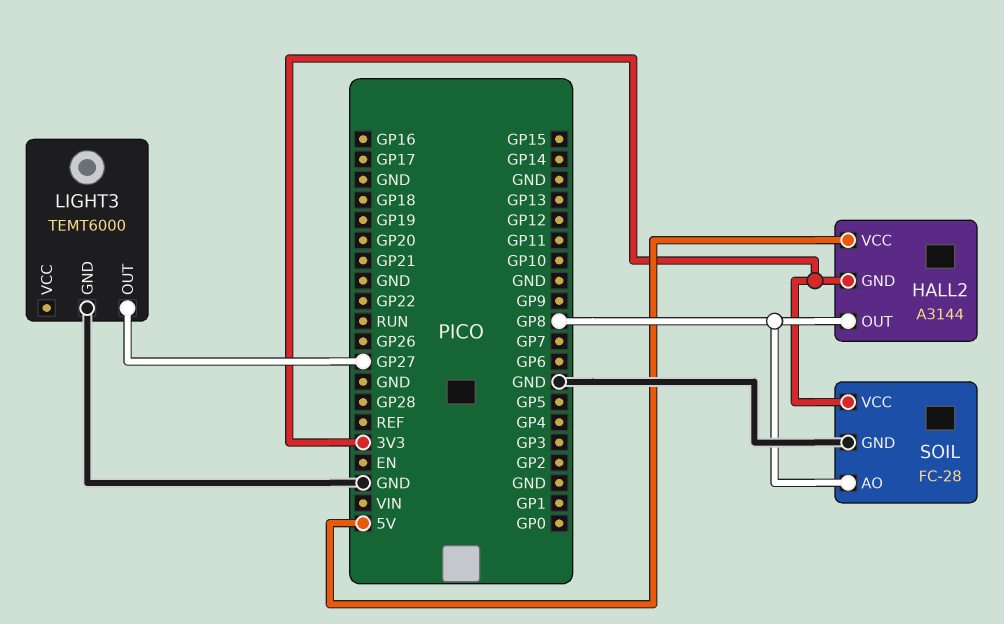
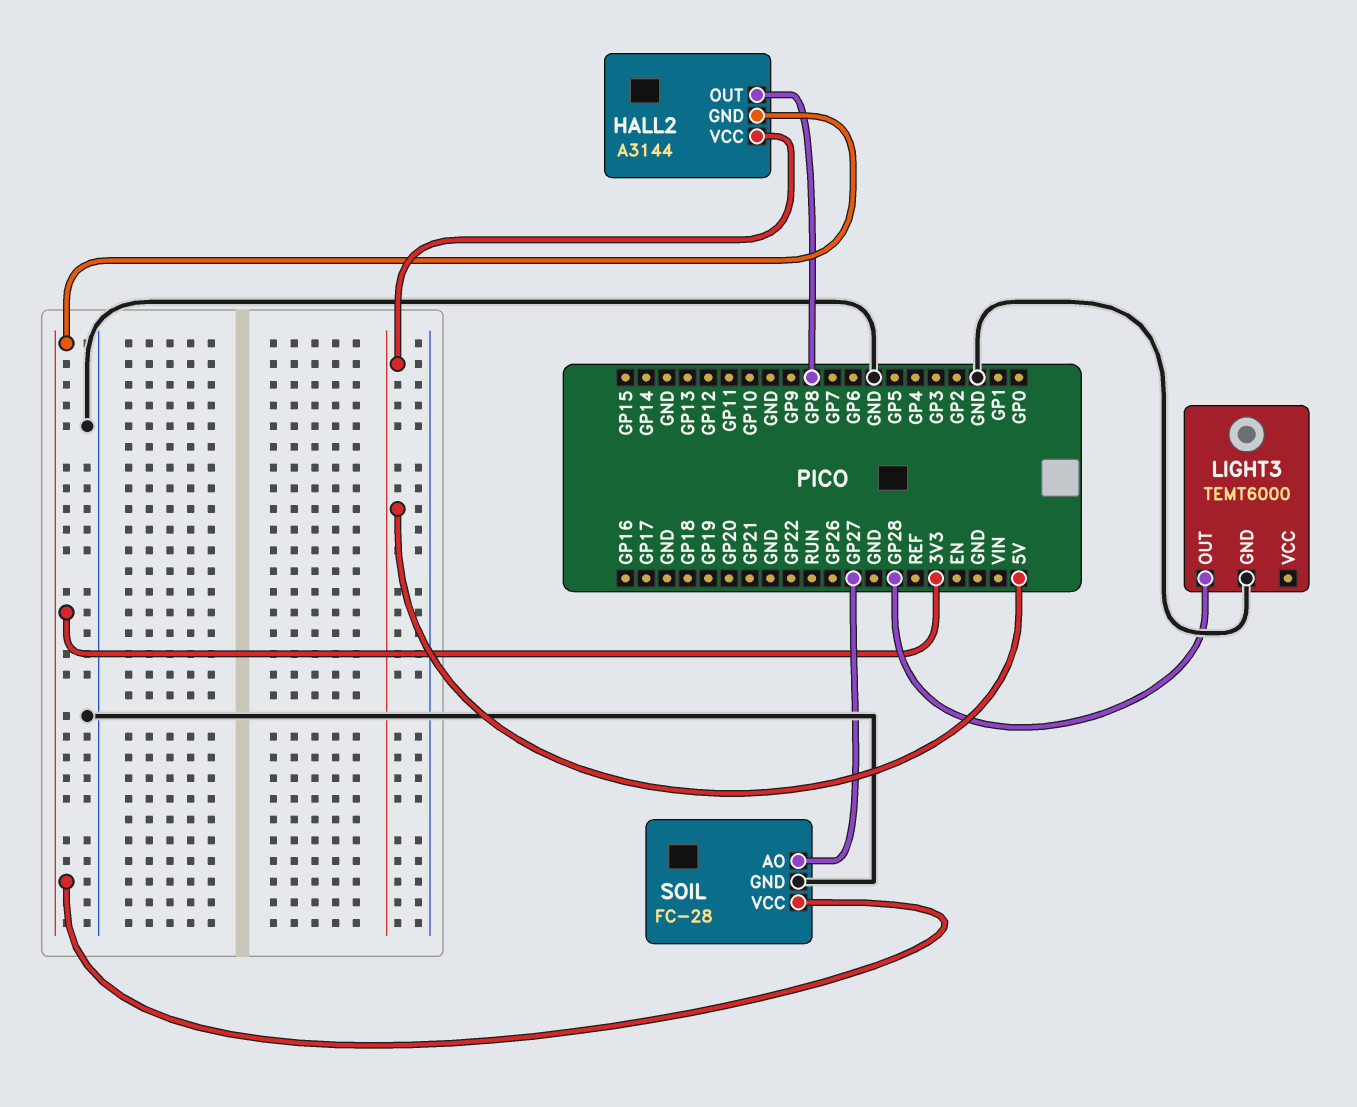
LIGHT3 pin OUT: GP27 -> GP28
SOIL pin AO: GP8 -> GP27

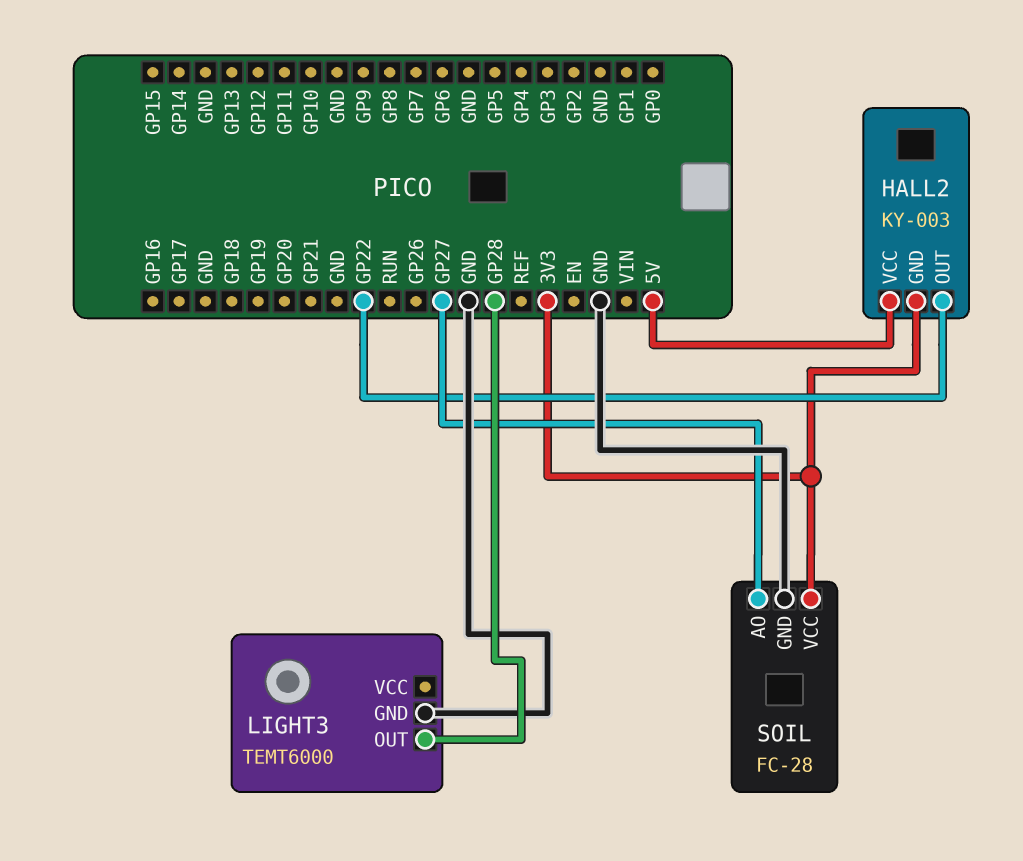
HALL2: A3144 -> KY-003
HALL2 pin OUT: GP8 -> GP22

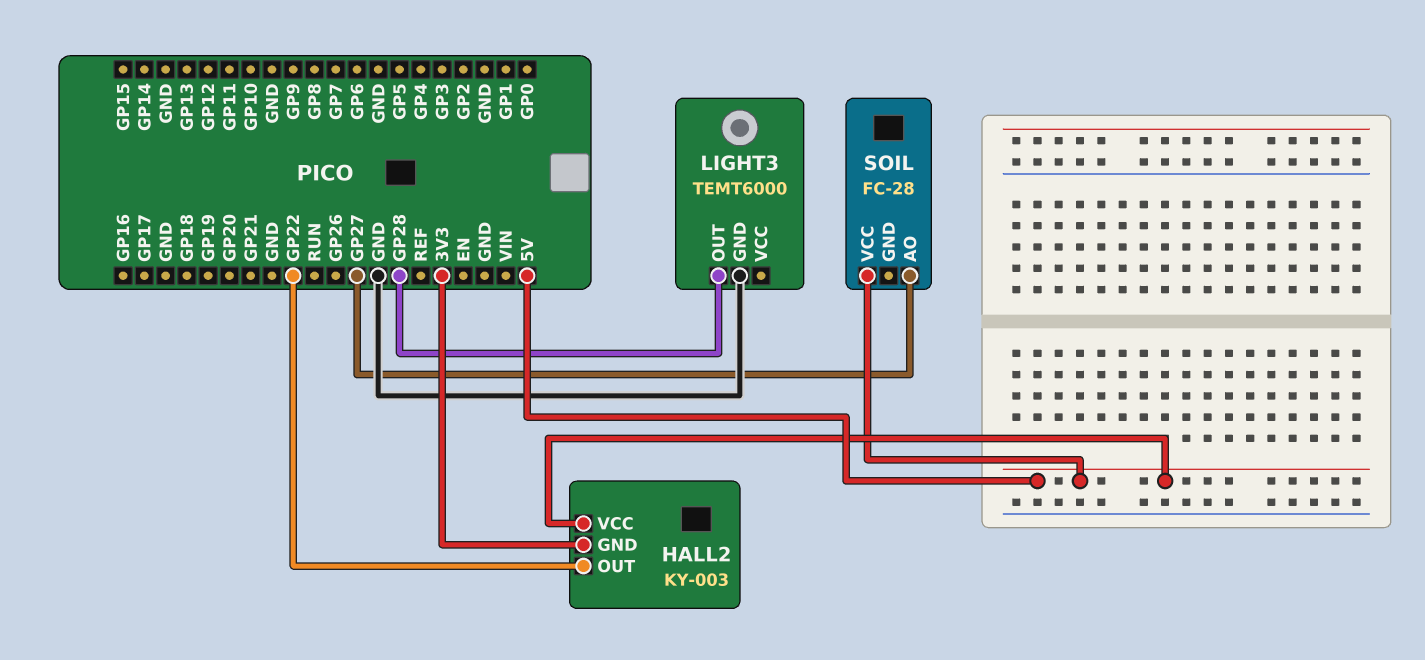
SOIL pin GND: GND -> none
SOIL pin VCC: 3V3 -> 5V

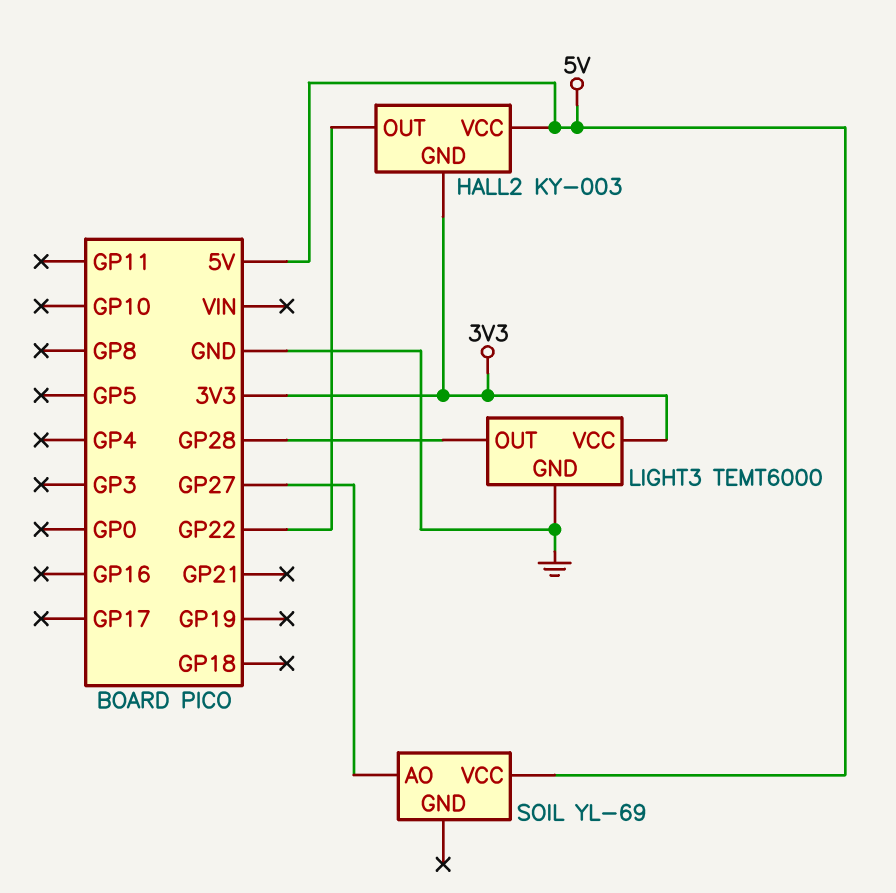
LIGHT3 pin VCC: none -> 3V3
SOIL: FC-28 -> YL-69

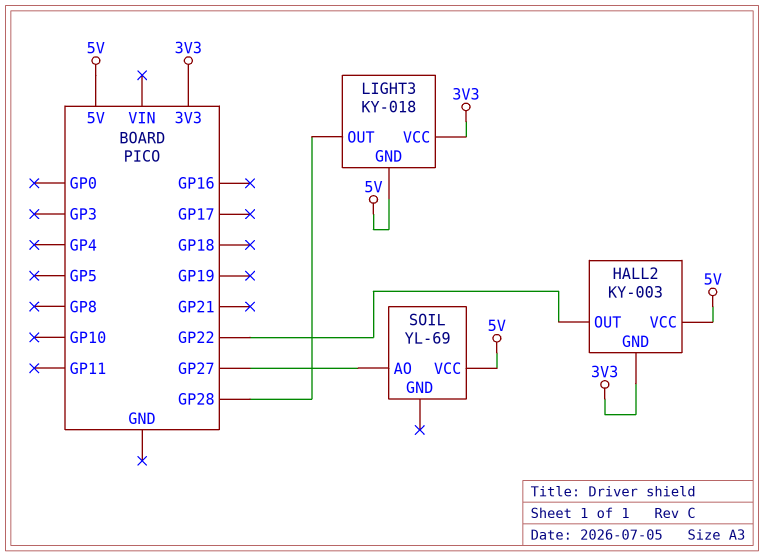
LIGHT3: TEMT6000 -> KY-018
LIGHT3 pin GND: GND -> 5V

